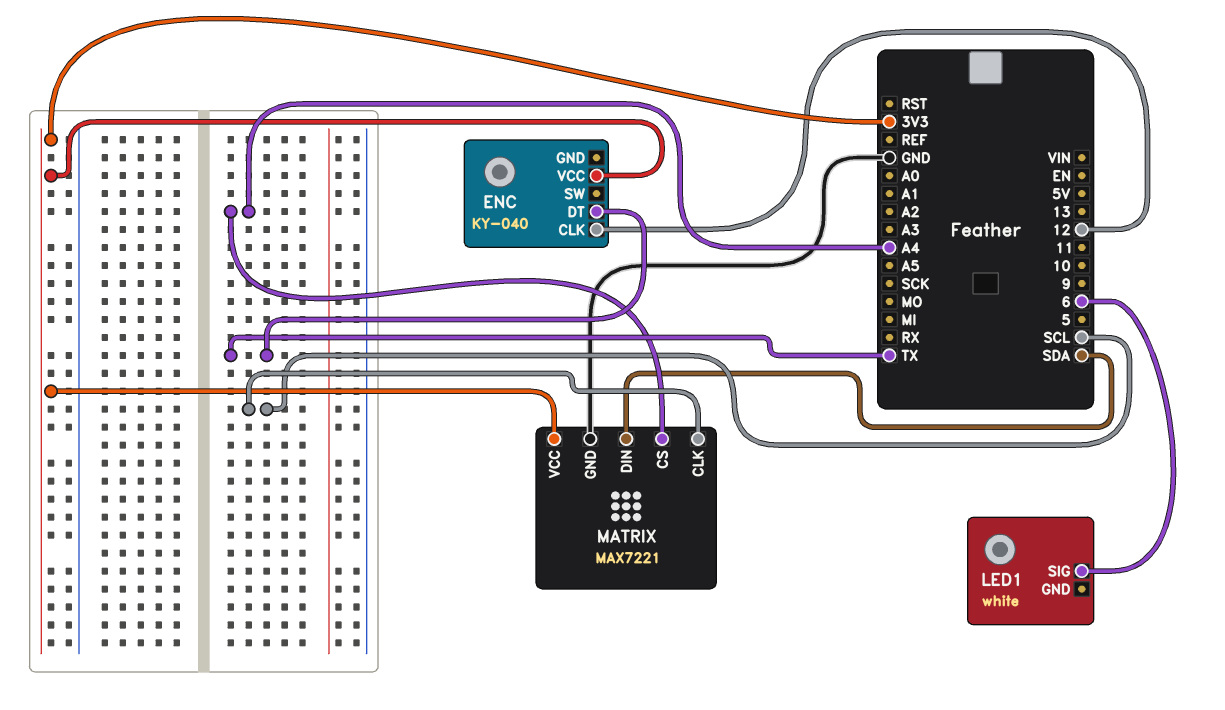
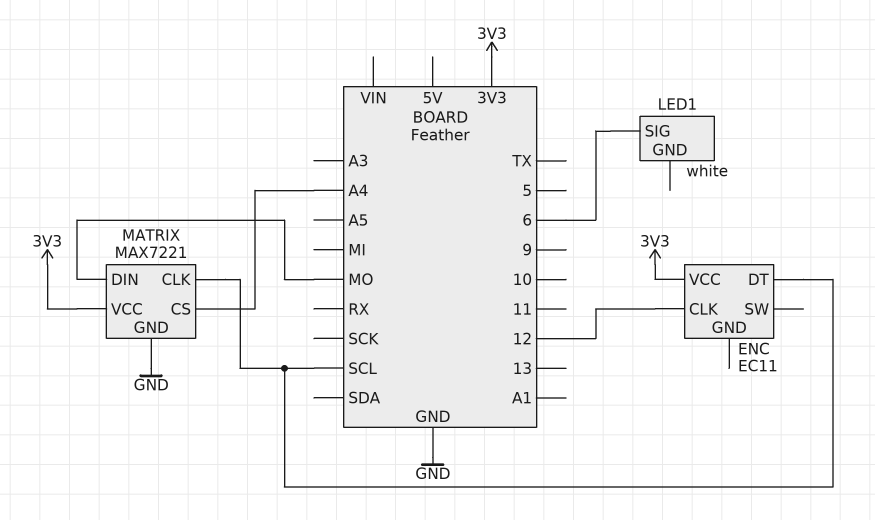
ENC: KY-040 -> EC11
ENC pin DT: TX -> SCL
MATRIX pin DIN: SDA -> MO

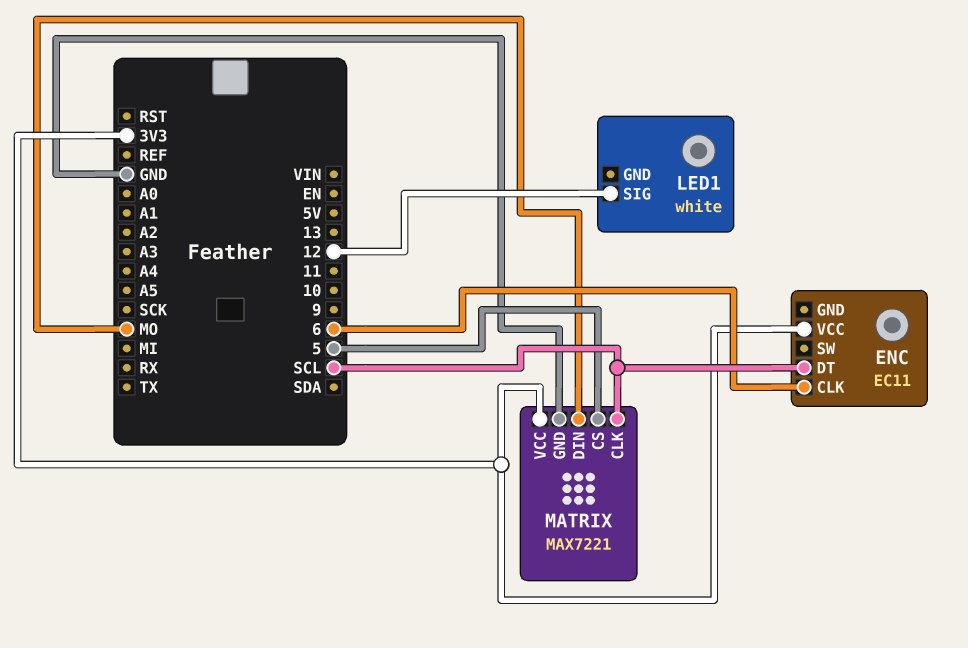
ENC pin CLK: 12 -> 6
LED1 pin SIG: 6 -> 12
MATRIX pin CS: A4 -> 5

